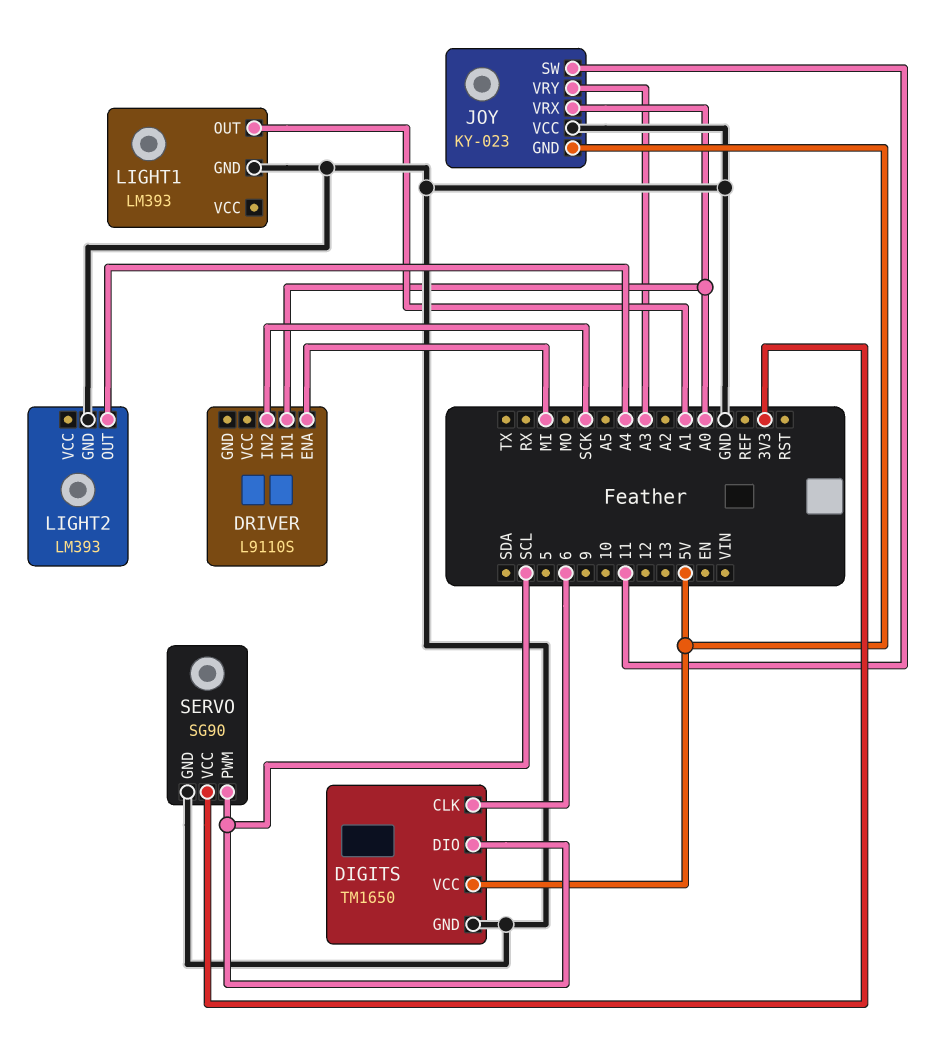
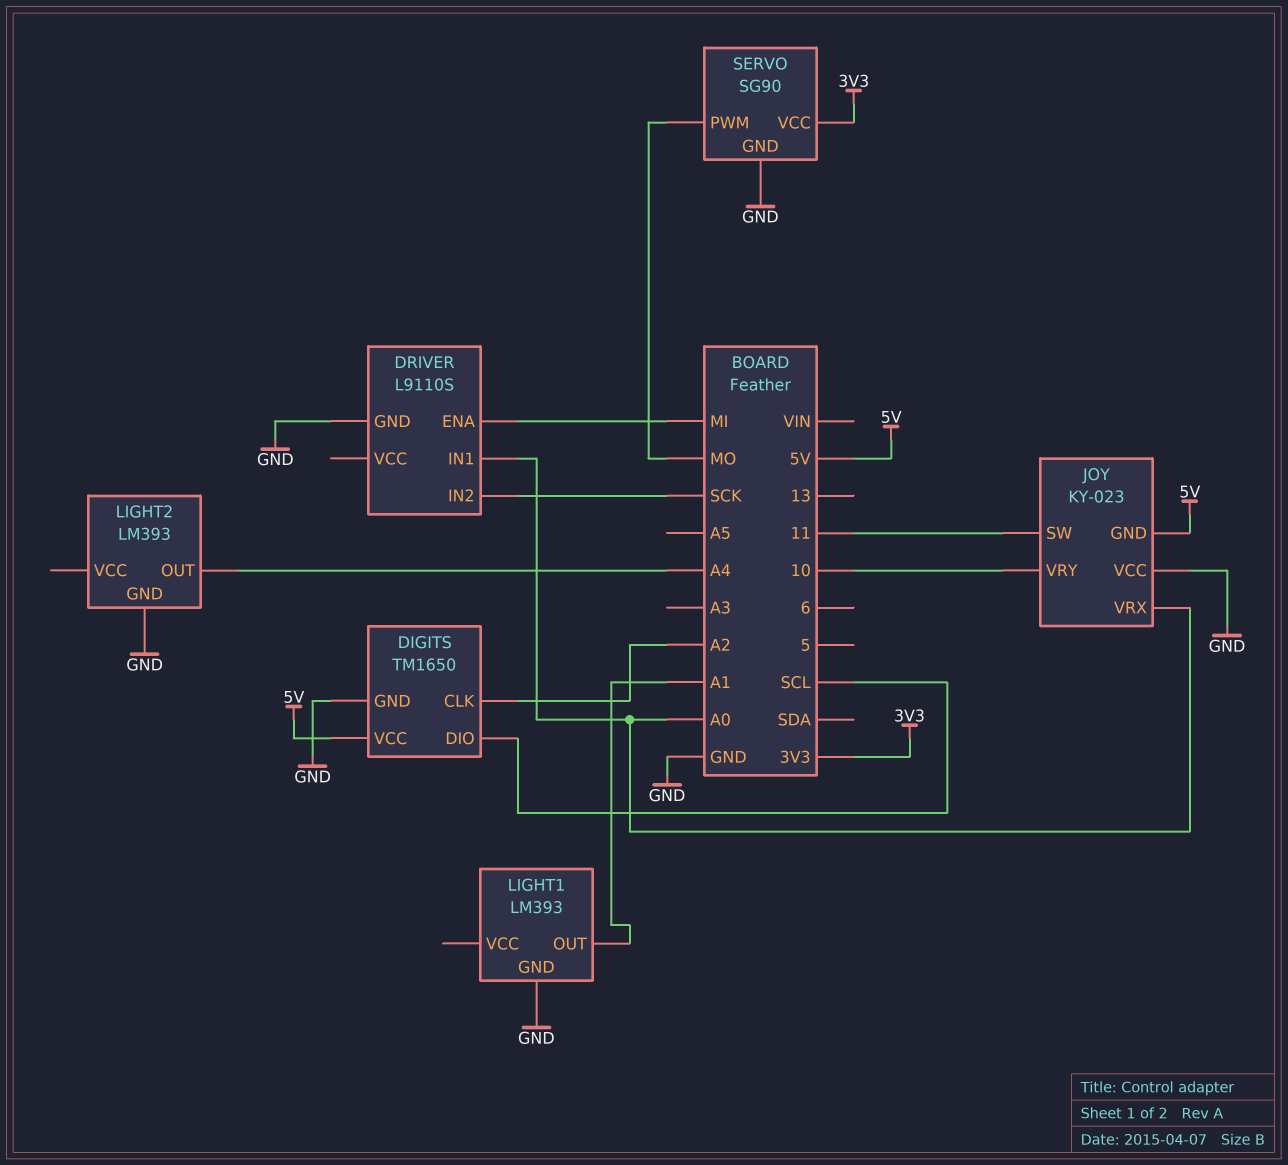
DIGITS pin CLK: 6 -> A2
DRIVER pin GND: none -> GND
JOY pin VRY: A3 -> 10
SERVO pin PWM: SCL -> MO

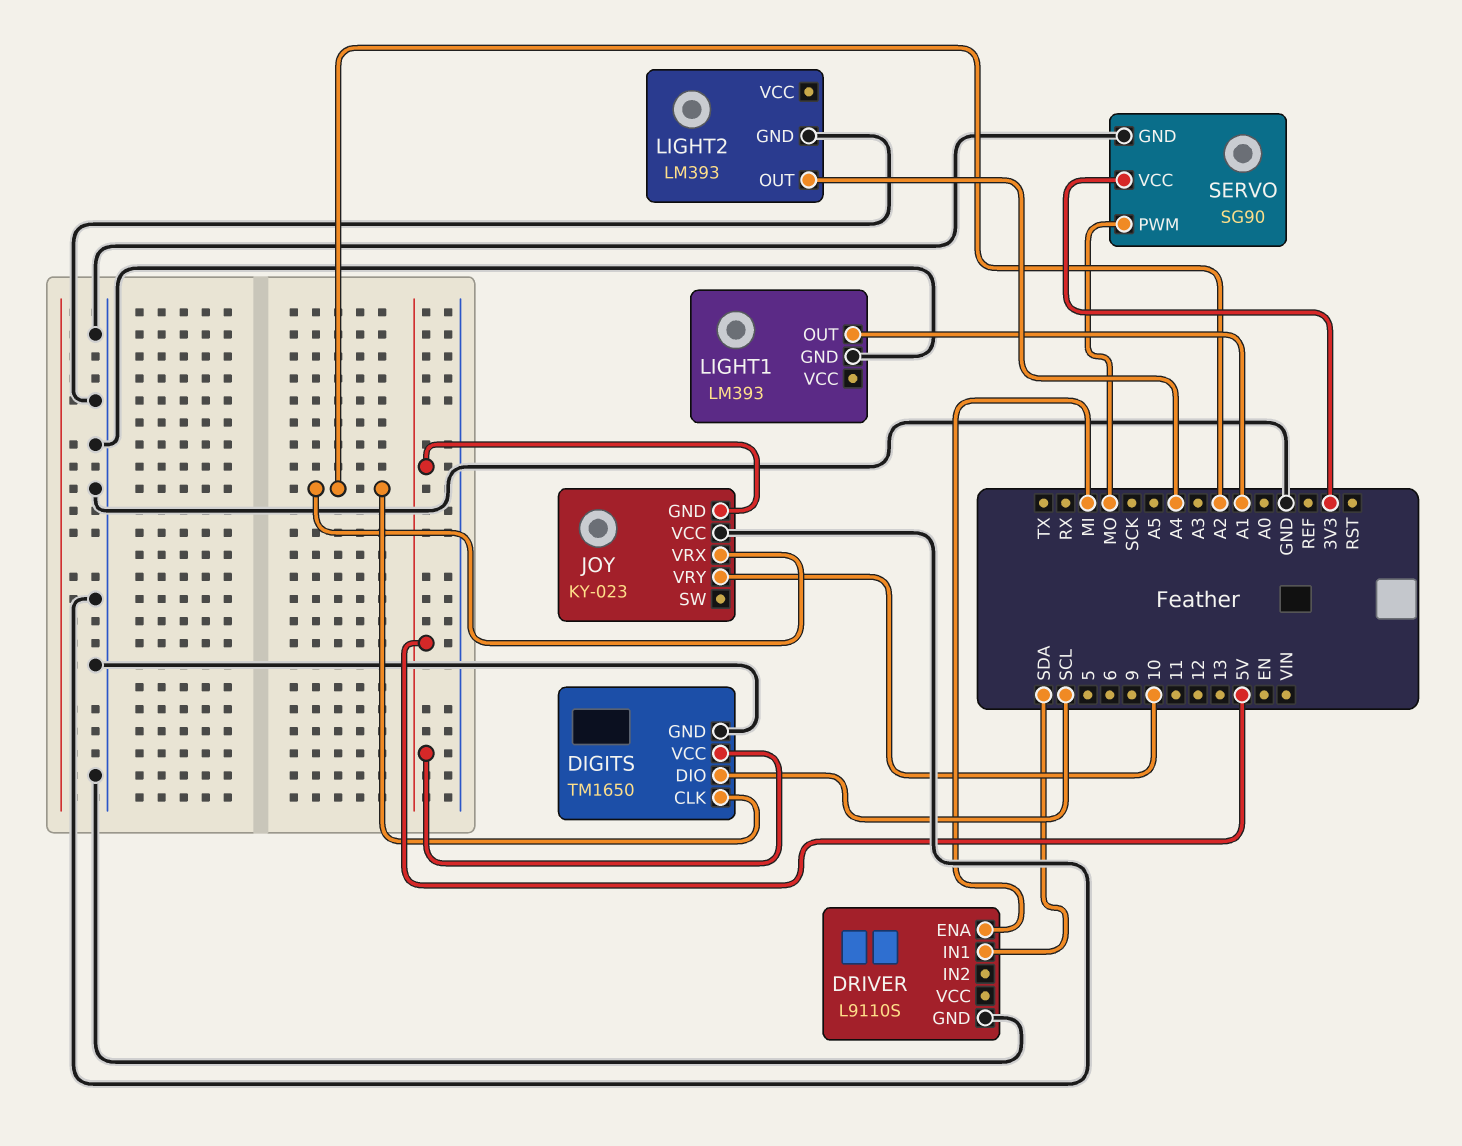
DRIVER pin IN1: A0 -> SDA
DRIVER pin IN2: SCK -> none
JOY pin SW: 11 -> none
JOY pin VRX: A0 -> A2

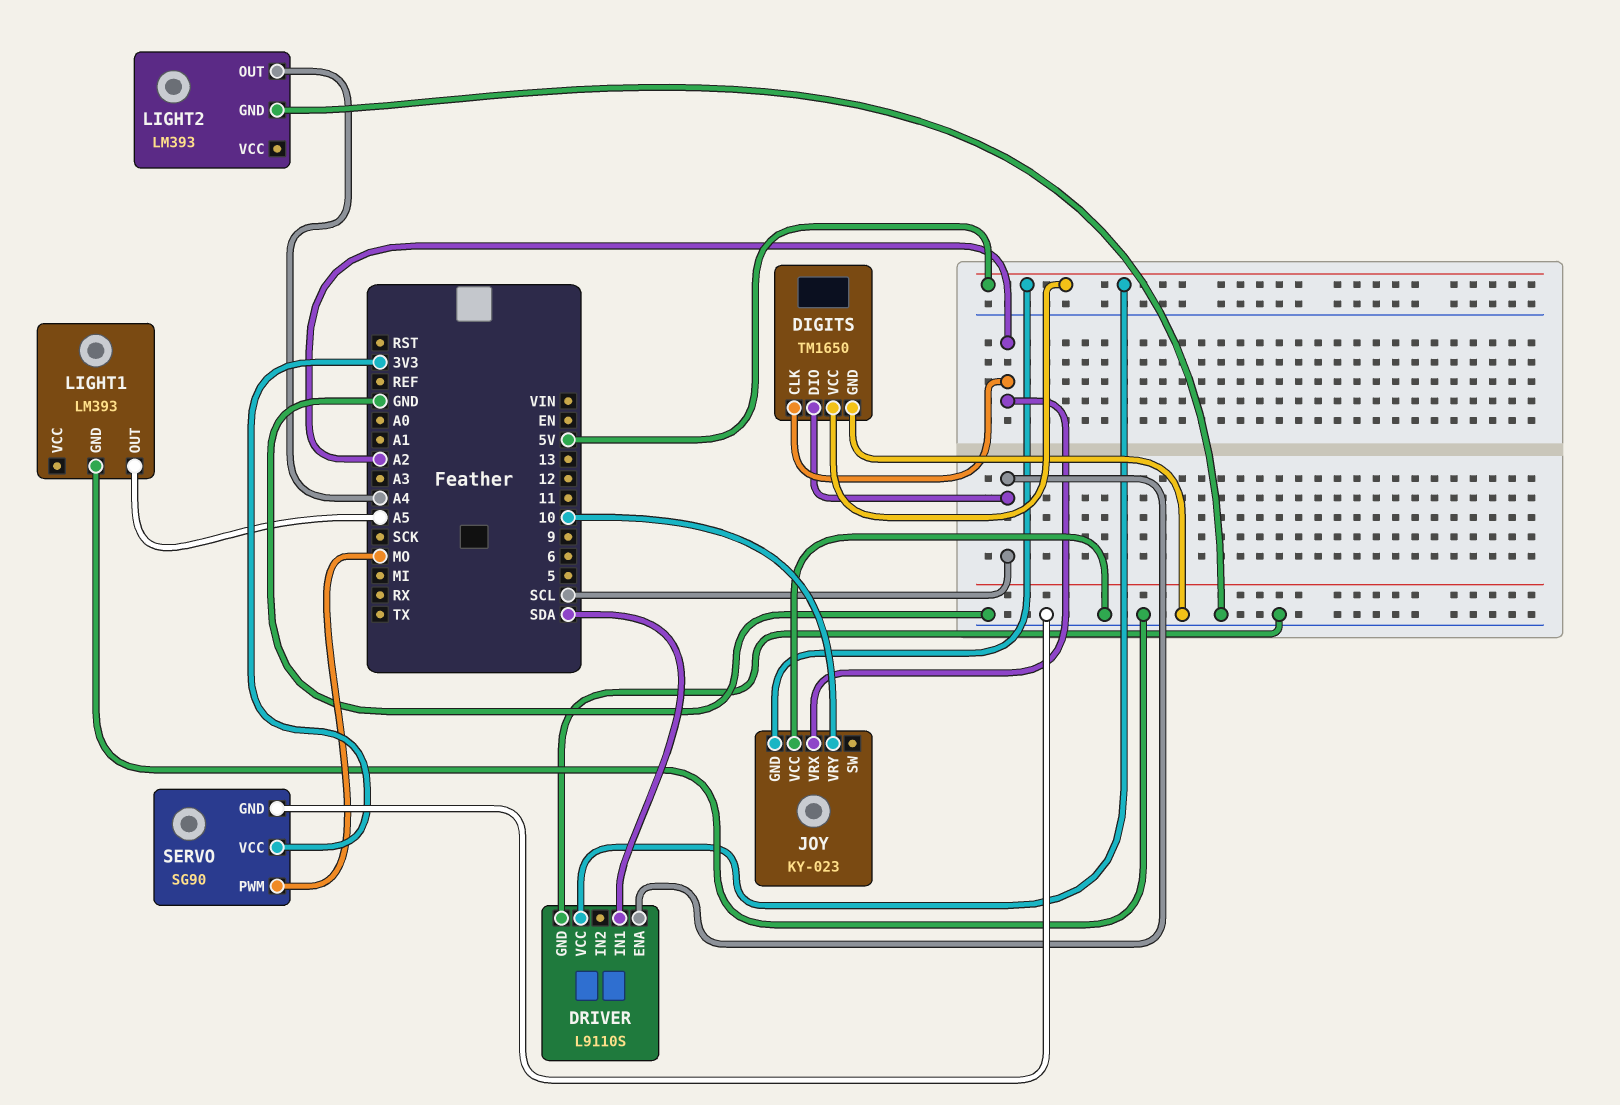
DRIVER pin ENA: MI -> SCL
DRIVER pin VCC: none -> 5V
LIGHT1 pin OUT: A1 -> A5

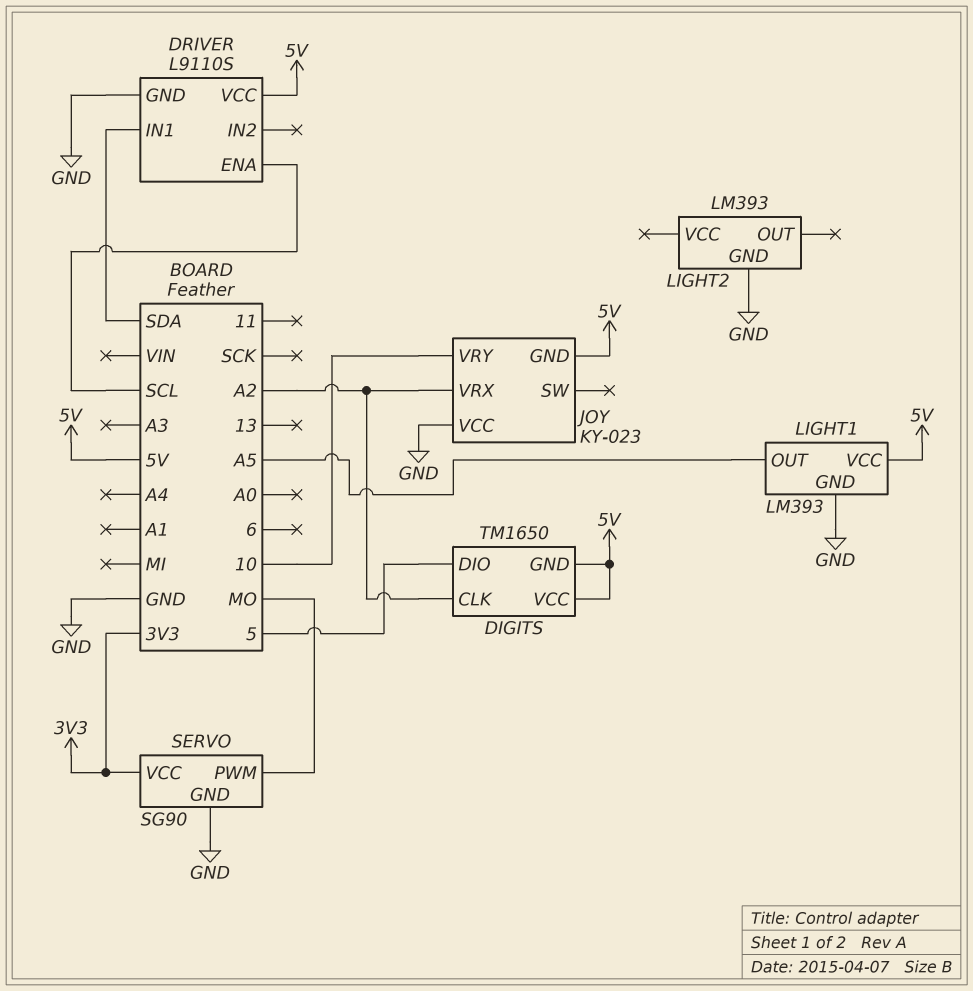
DIGITS pin DIO: SCL -> 5
DIGITS pin GND: GND -> 5V
LIGHT1 pin VCC: none -> 5V
LIGHT2 pin OUT: A4 -> none

